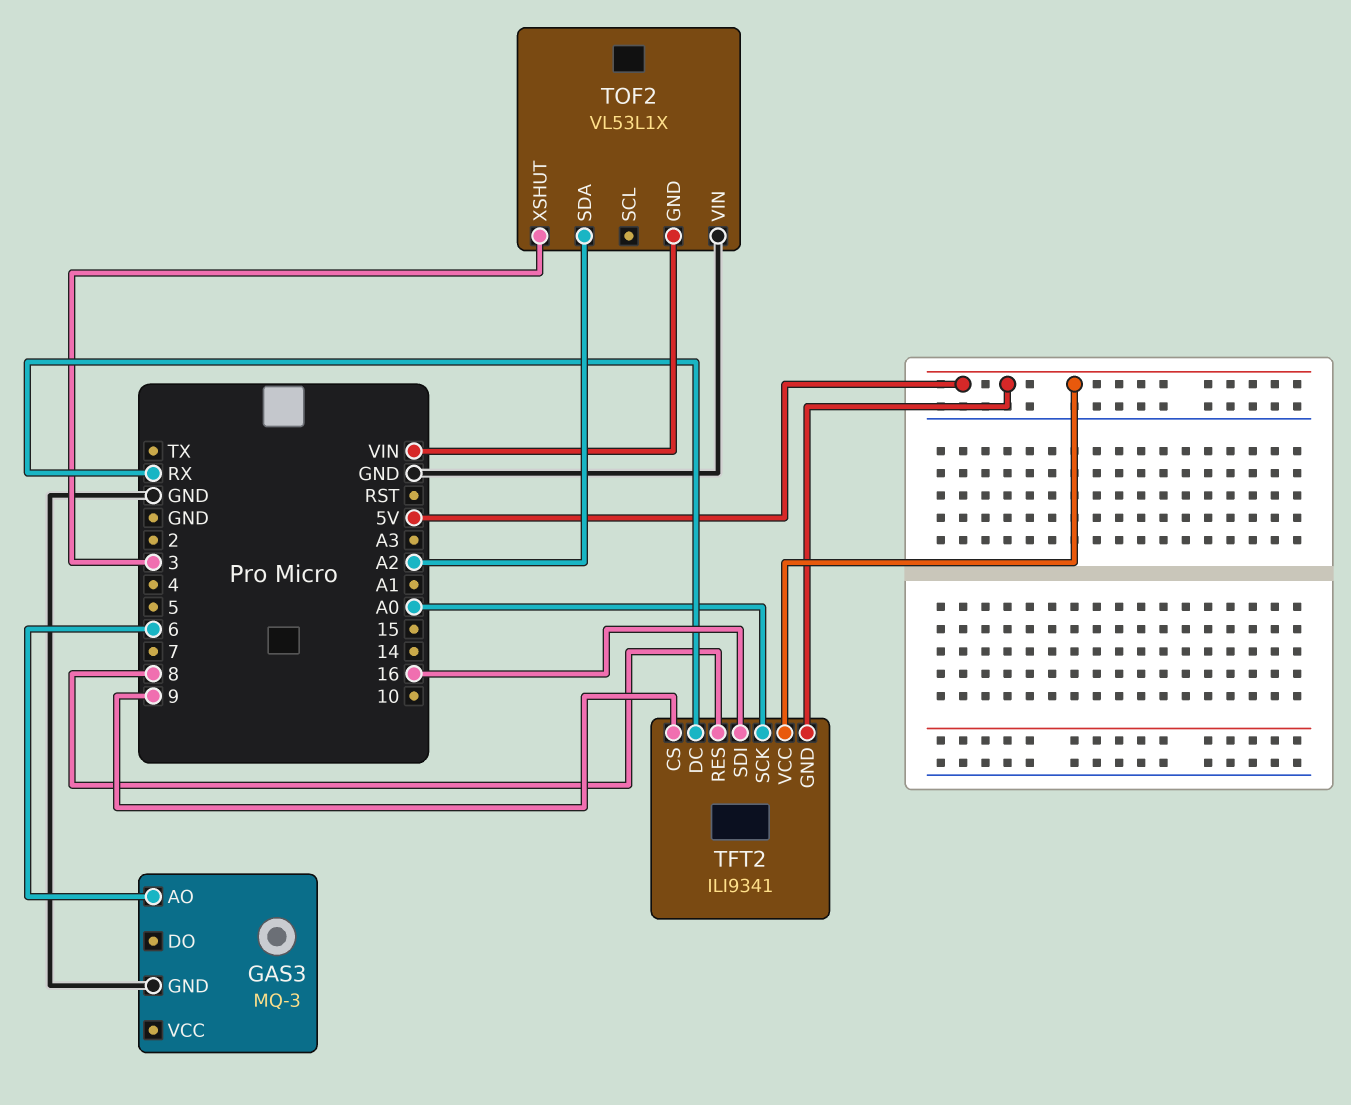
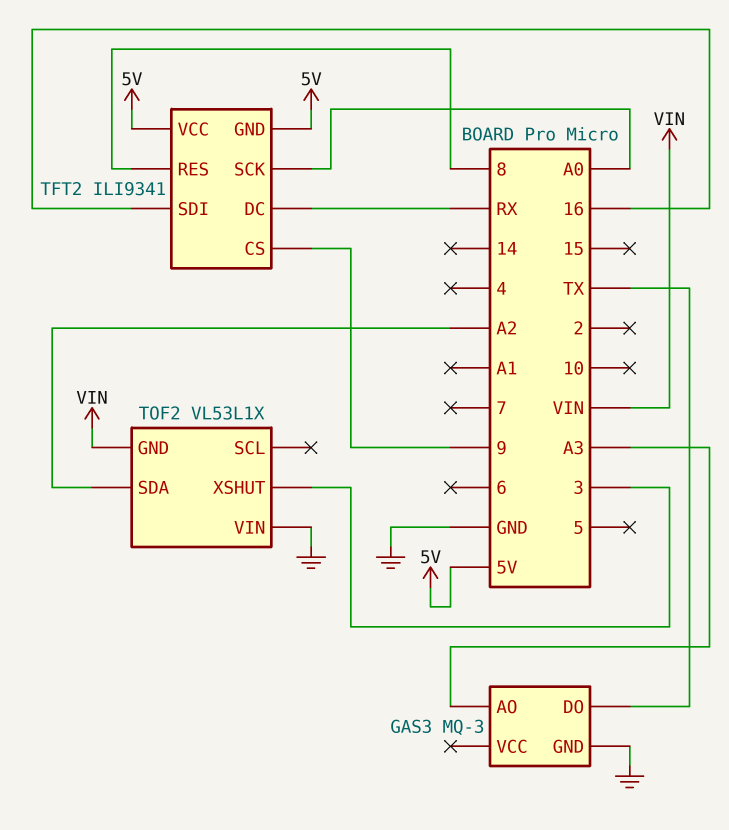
GAS3 pin AO: 6 -> A3
GAS3 pin DO: none -> TX

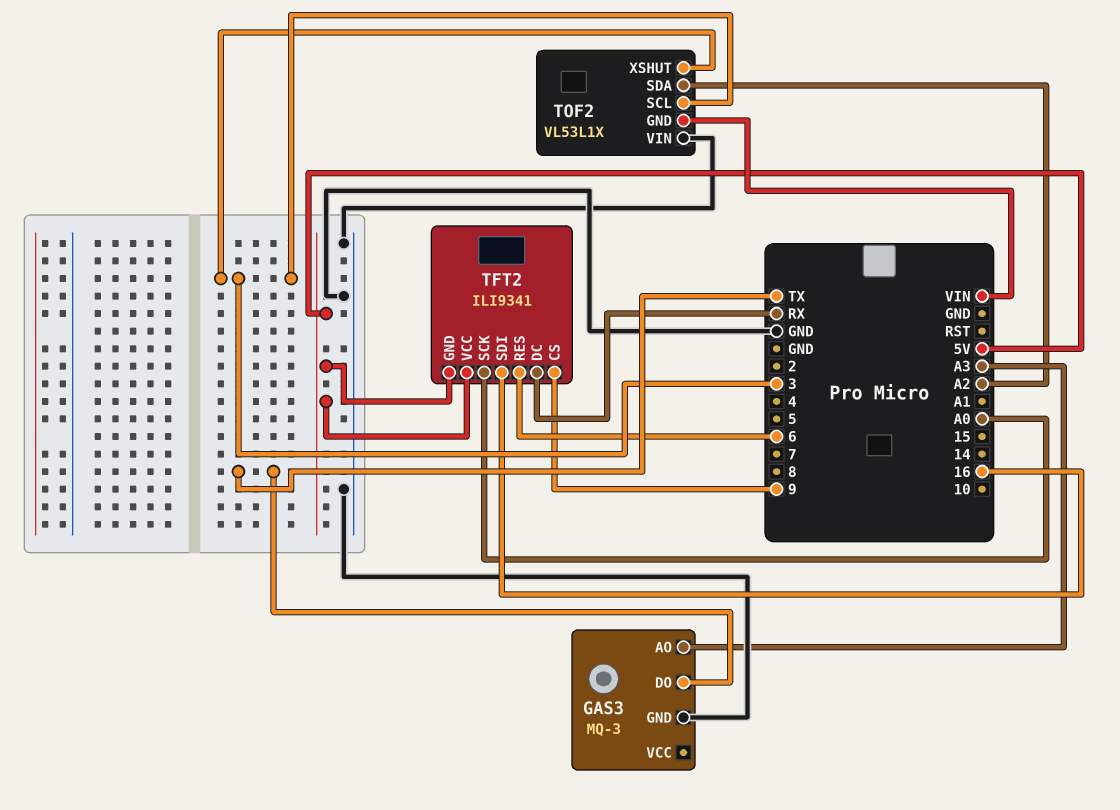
TFT2 pin RES: 8 -> 6
TOF2 pin SCL: none -> 3

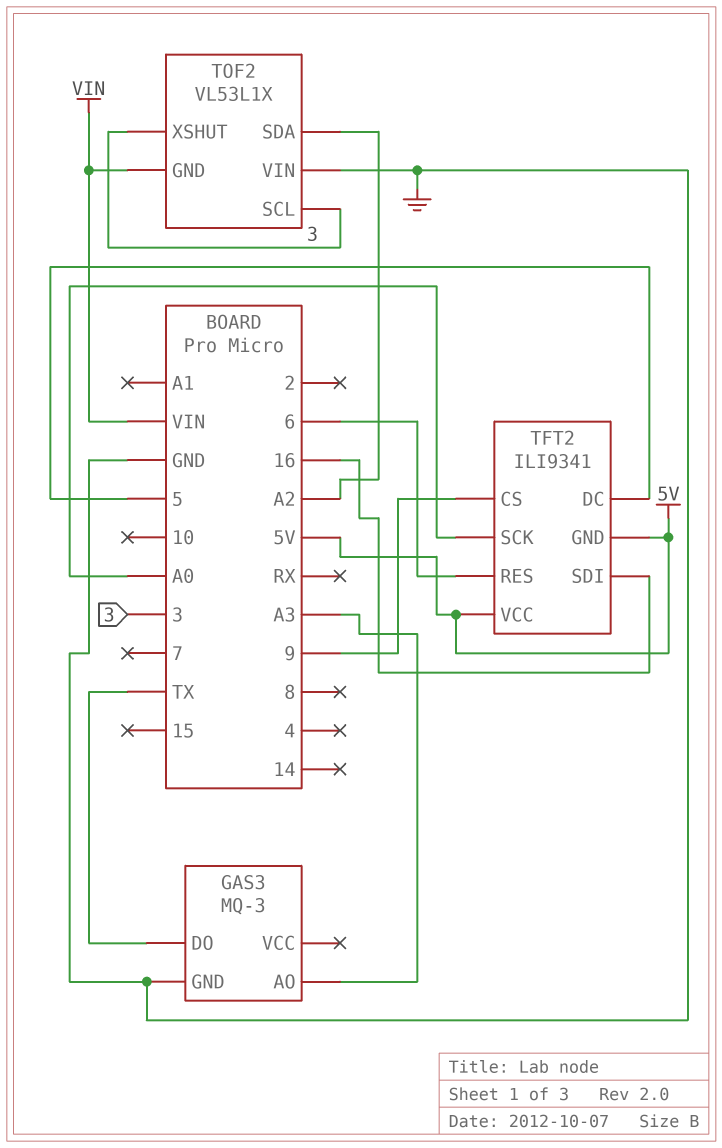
TFT2 pin DC: RX -> 5

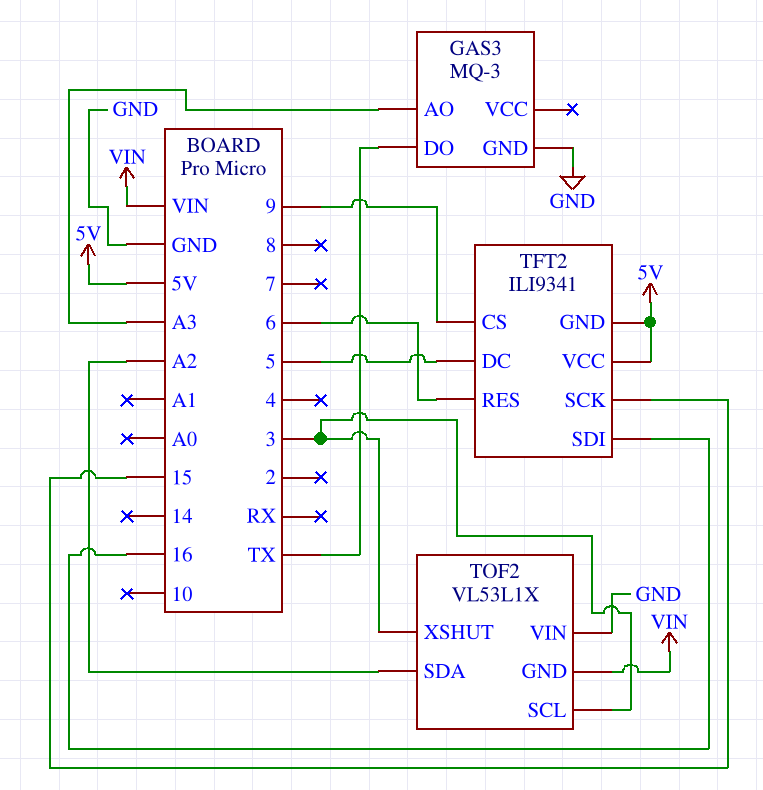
TFT2 pin SCK: A0 -> 15

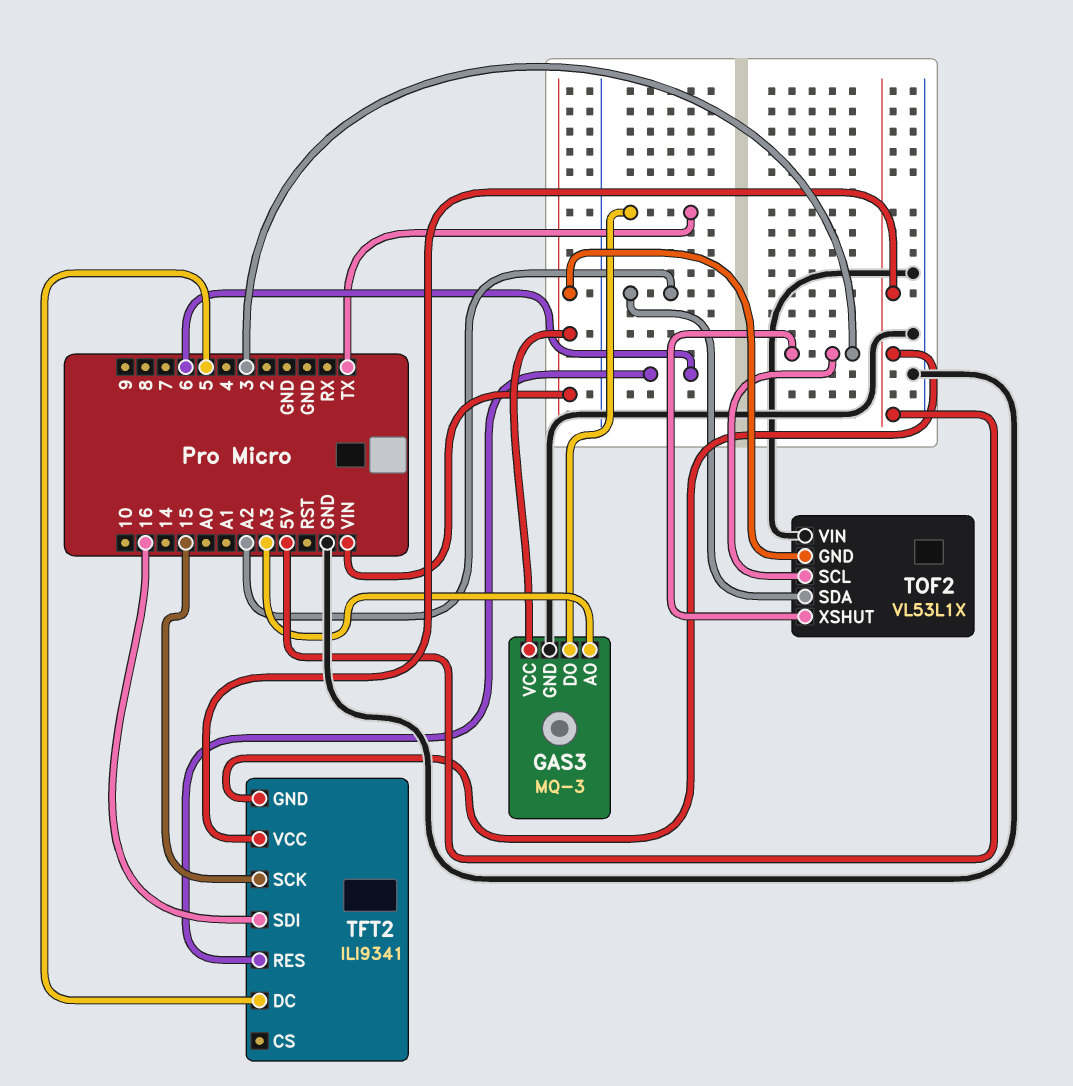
GAS3 pin VCC: none -> VIN
TFT2 pin CS: 9 -> none

